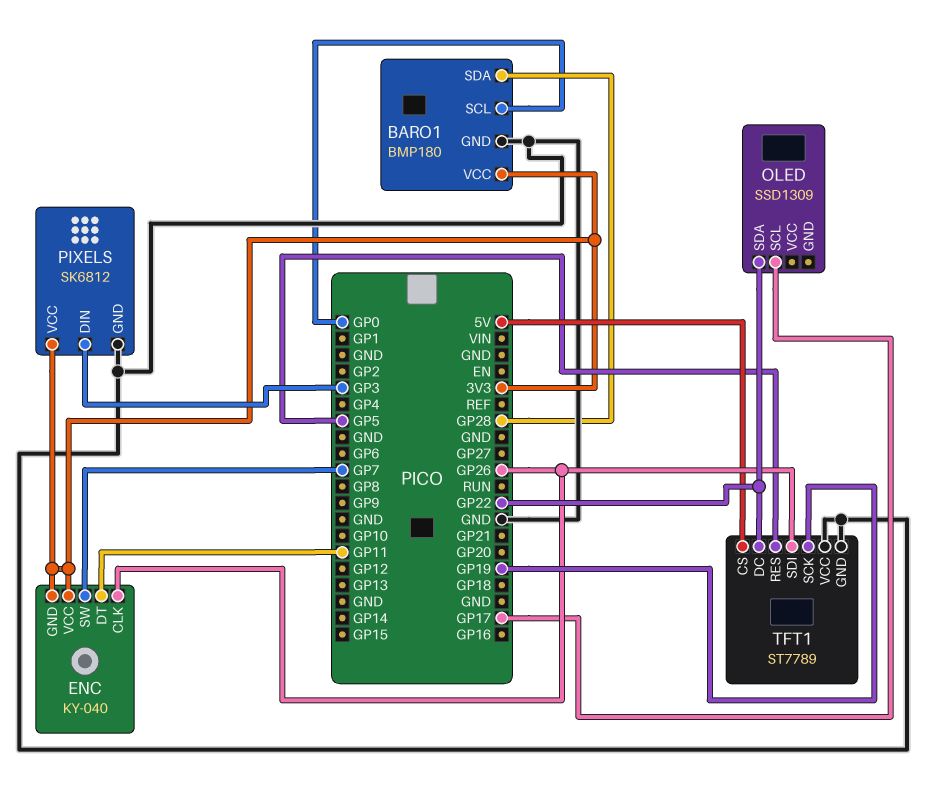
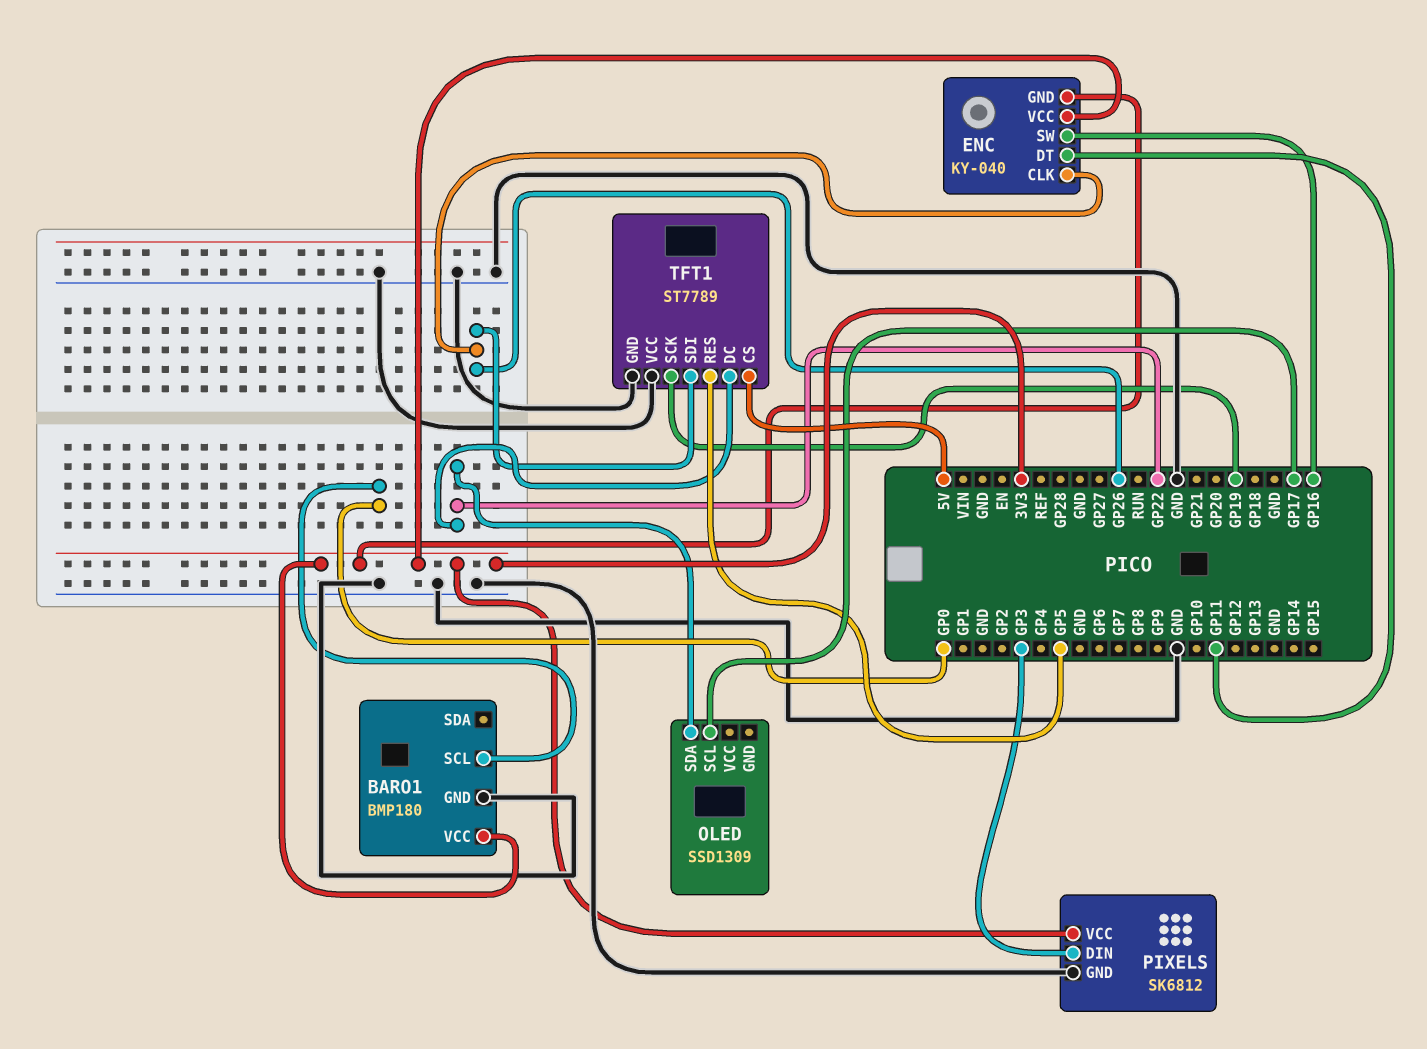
BARO1 pin SDA: GP28 -> none
ENC pin SW: GP7 -> GP16

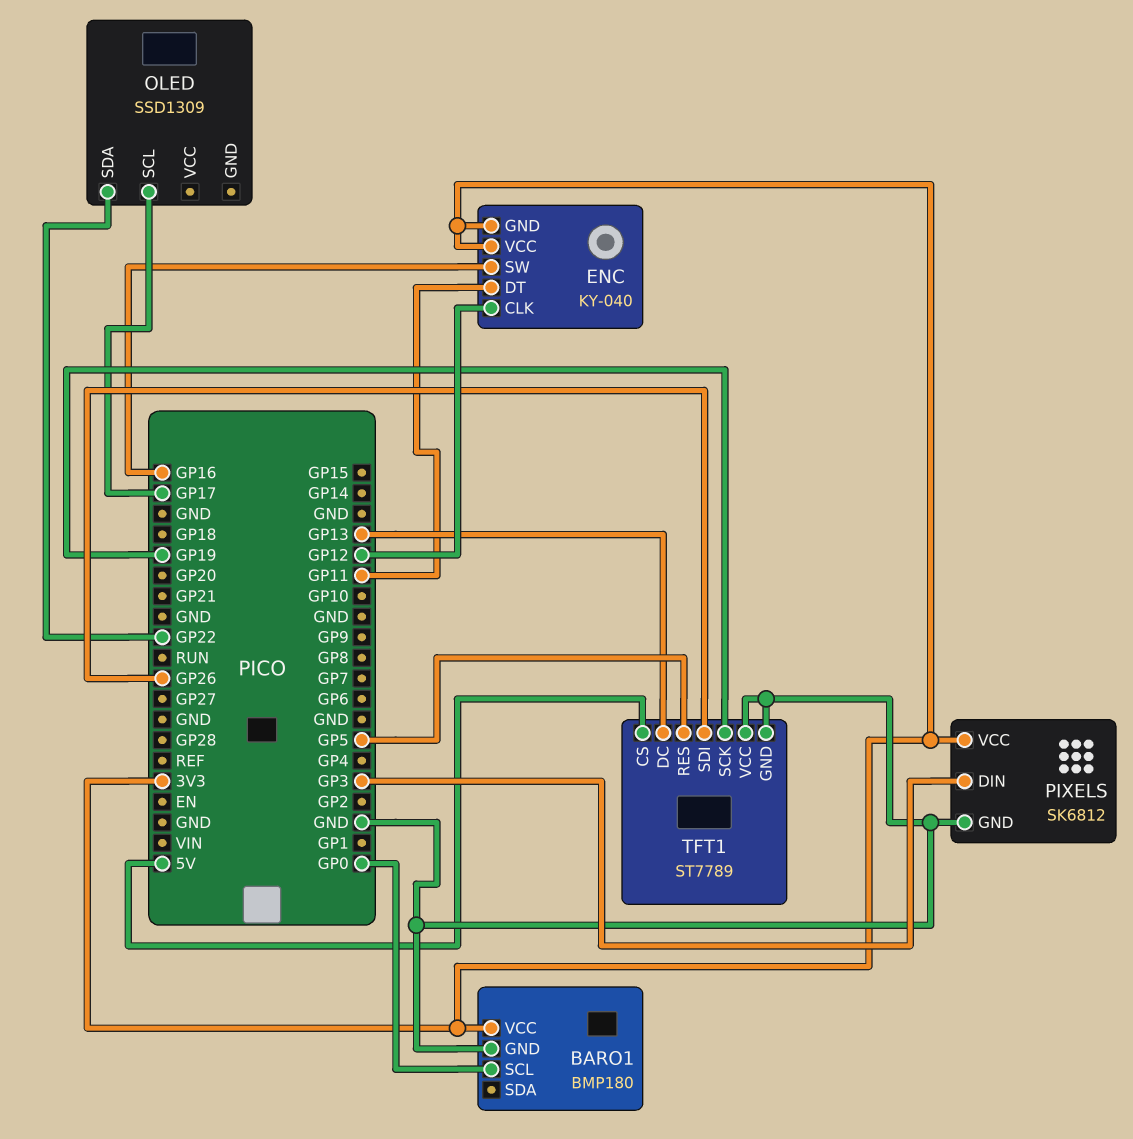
ENC pin CLK: GP26 -> GP12
TFT1 pin DC: GP22 -> GP13

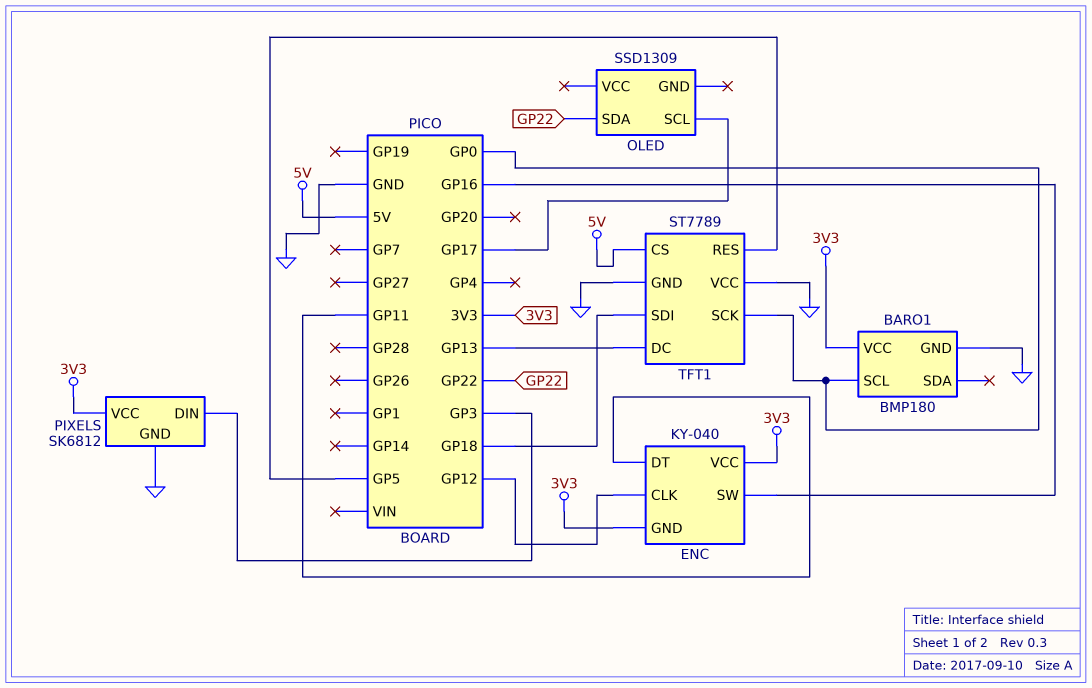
TFT1 pin SCK: GP19 -> GP0
TFT1 pin SDI: GP26 -> GP18

